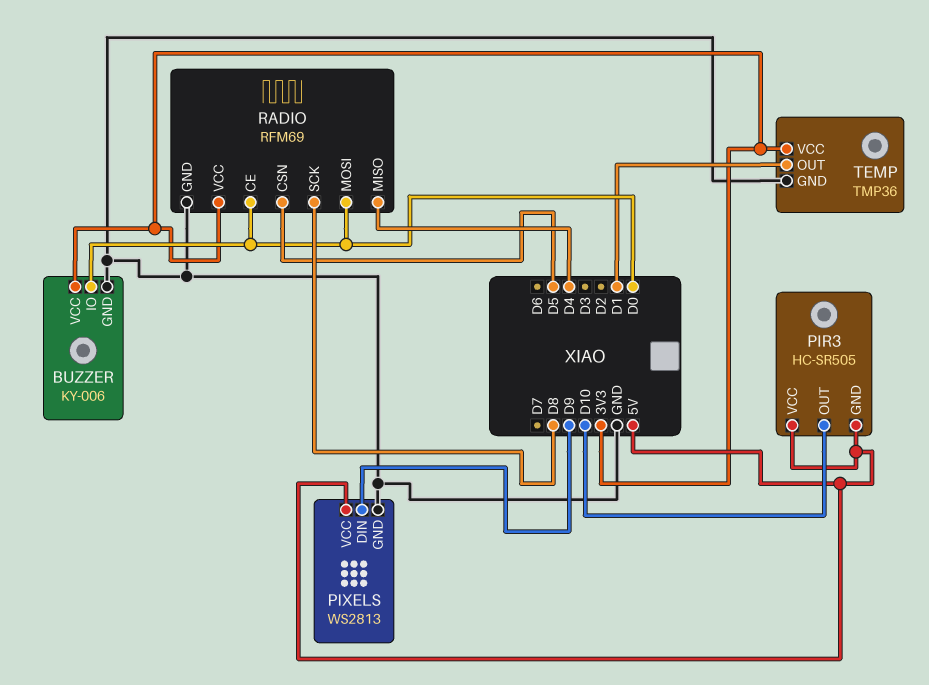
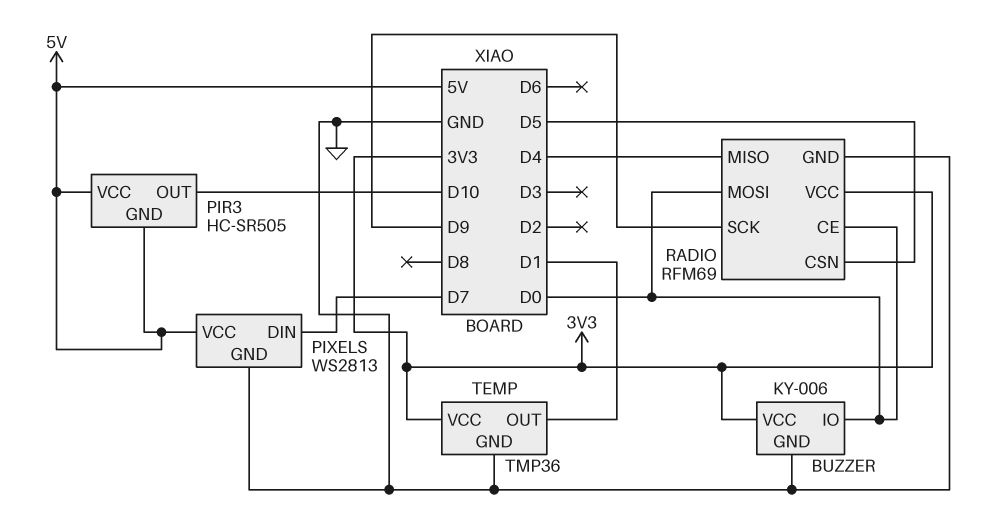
PIXELS pin DIN: D9 -> D7
RADIO pin SCK: D8 -> D9

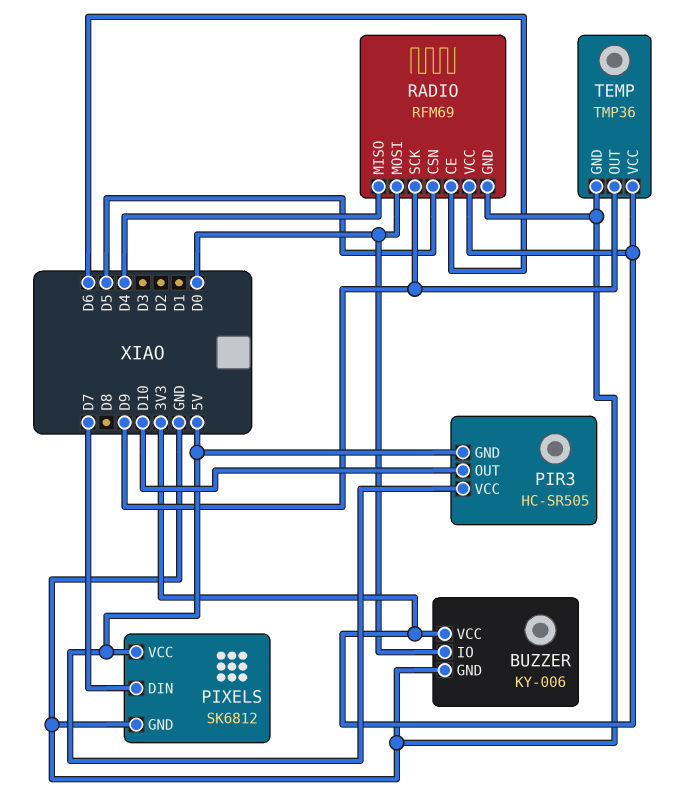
PIXELS: WS2813 -> SK6812
RADIO pin CE: D0 -> D6
TEMP pin OUT: D1 -> D9

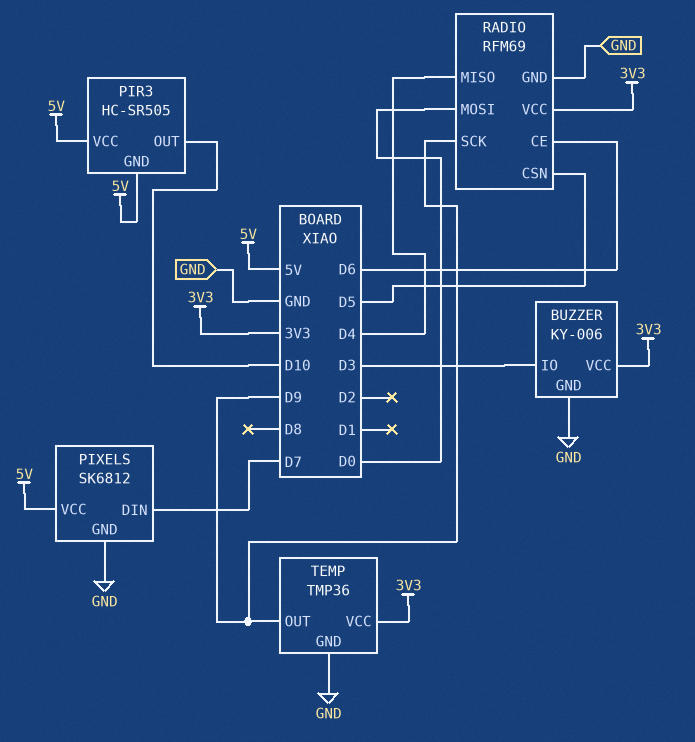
BUZZER pin IO: D0 -> D3

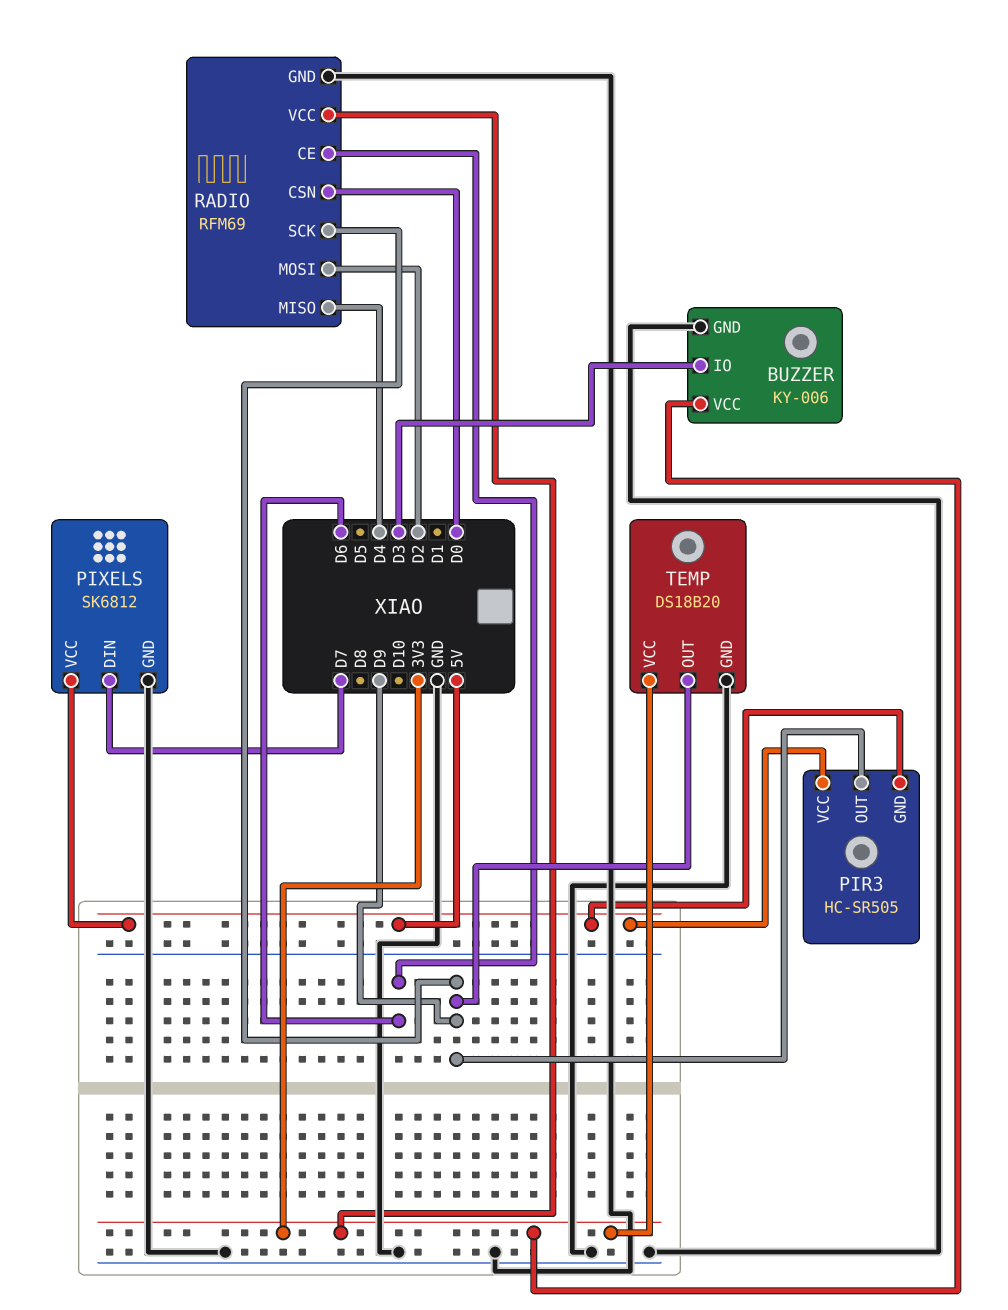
PIR3 pin OUT: D10 -> D9
RADIO pin CSN: D5 -> D0
RADIO pin MOSI: D0 -> D2
TEMP: TMP36 -> DS18B20

